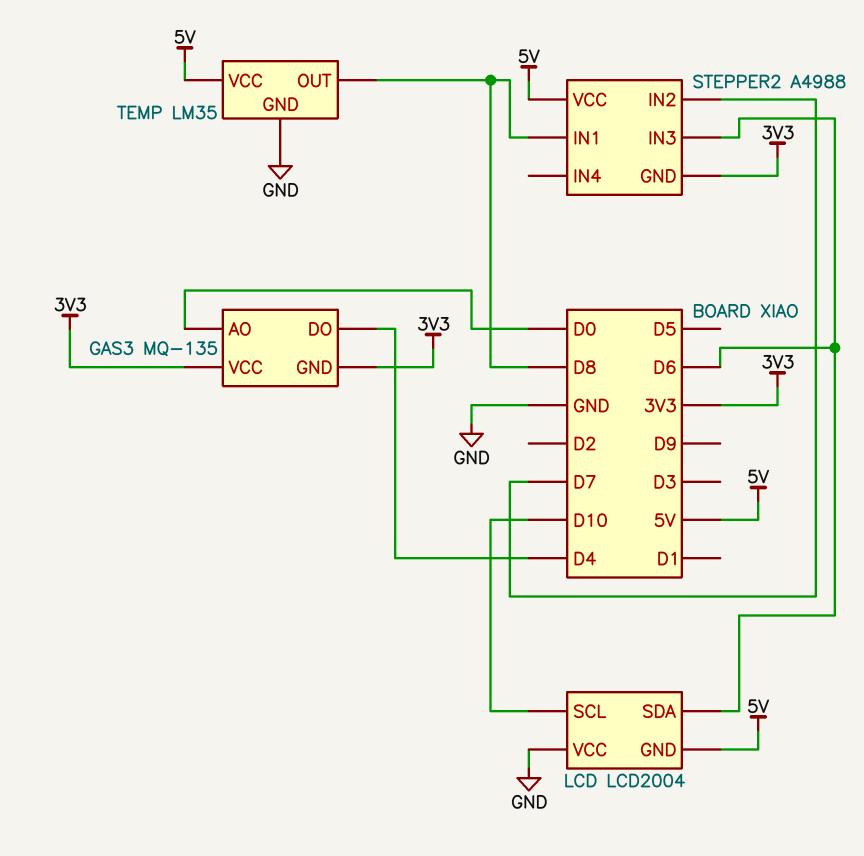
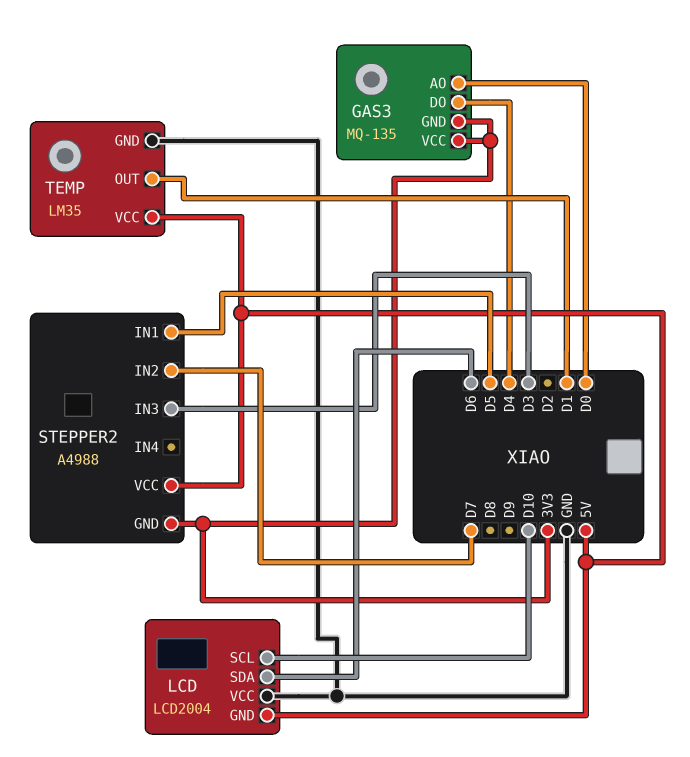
STEPPER2 pin IN1: D8 -> D5
STEPPER2 pin IN3: D6 -> D3
TEMP pin OUT: D8 -> D1

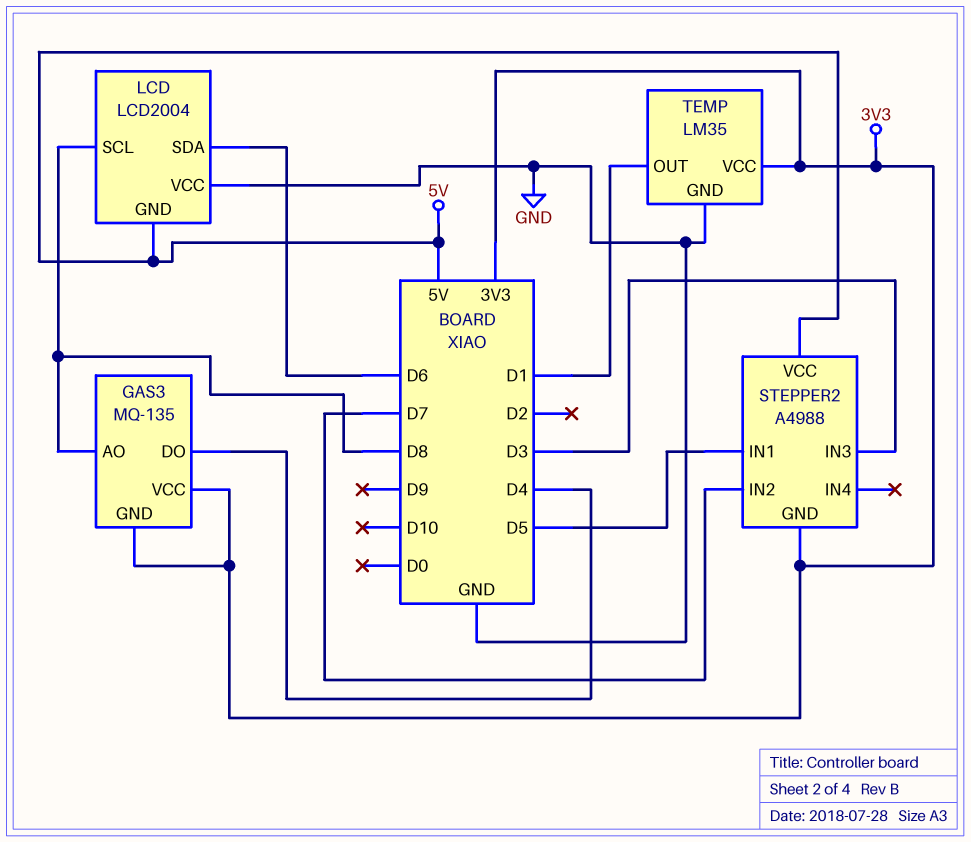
GAS3 pin AO: D0 -> D8
LCD pin SCL: D10 -> D8
TEMP pin VCC: 5V -> 3V3

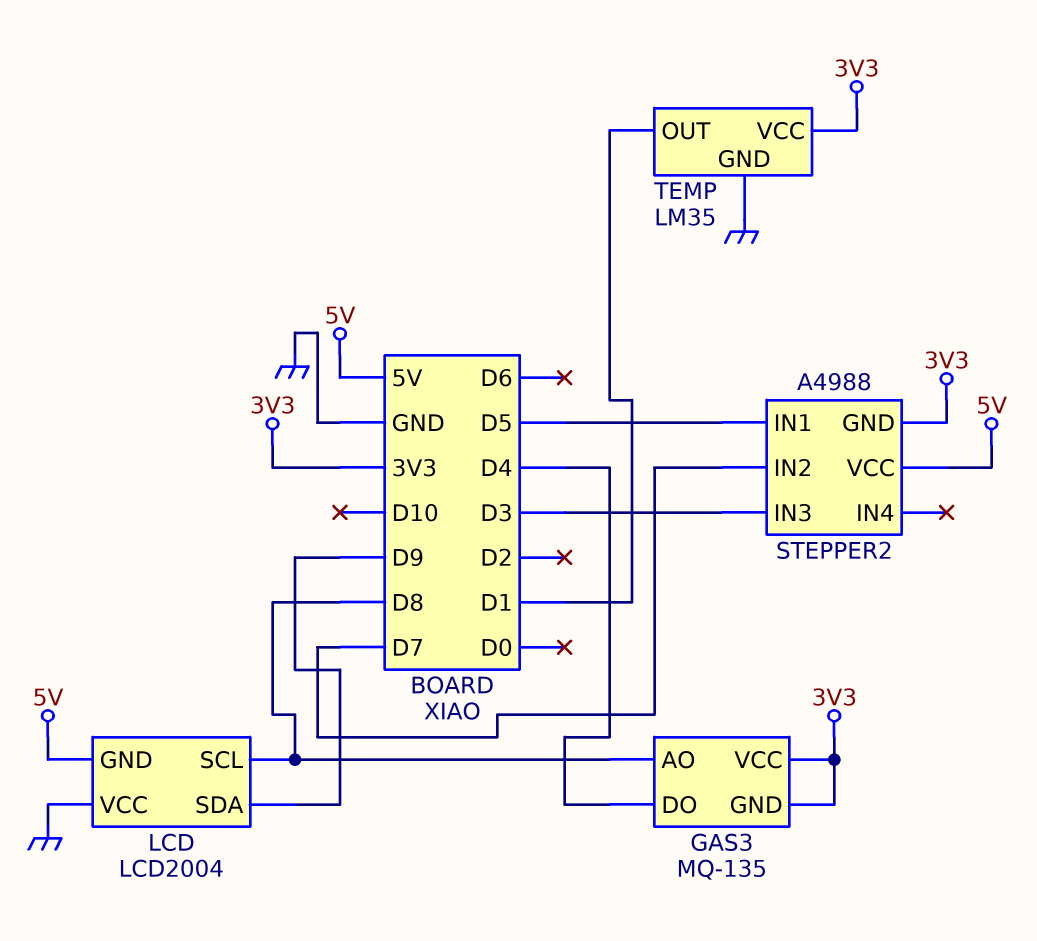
LCD pin SDA: D6 -> D9

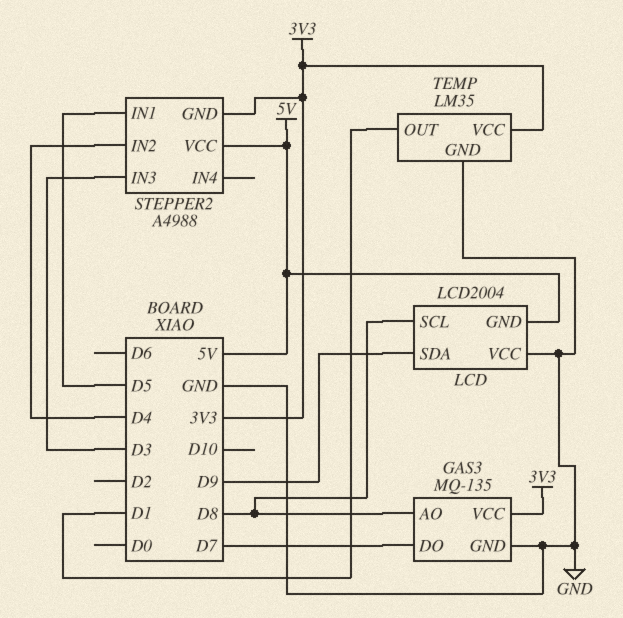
GAS3 pin DO: D4 -> D7
GAS3 pin GND: 3V3 -> GND
STEPPER2 pin IN2: D7 -> D4

